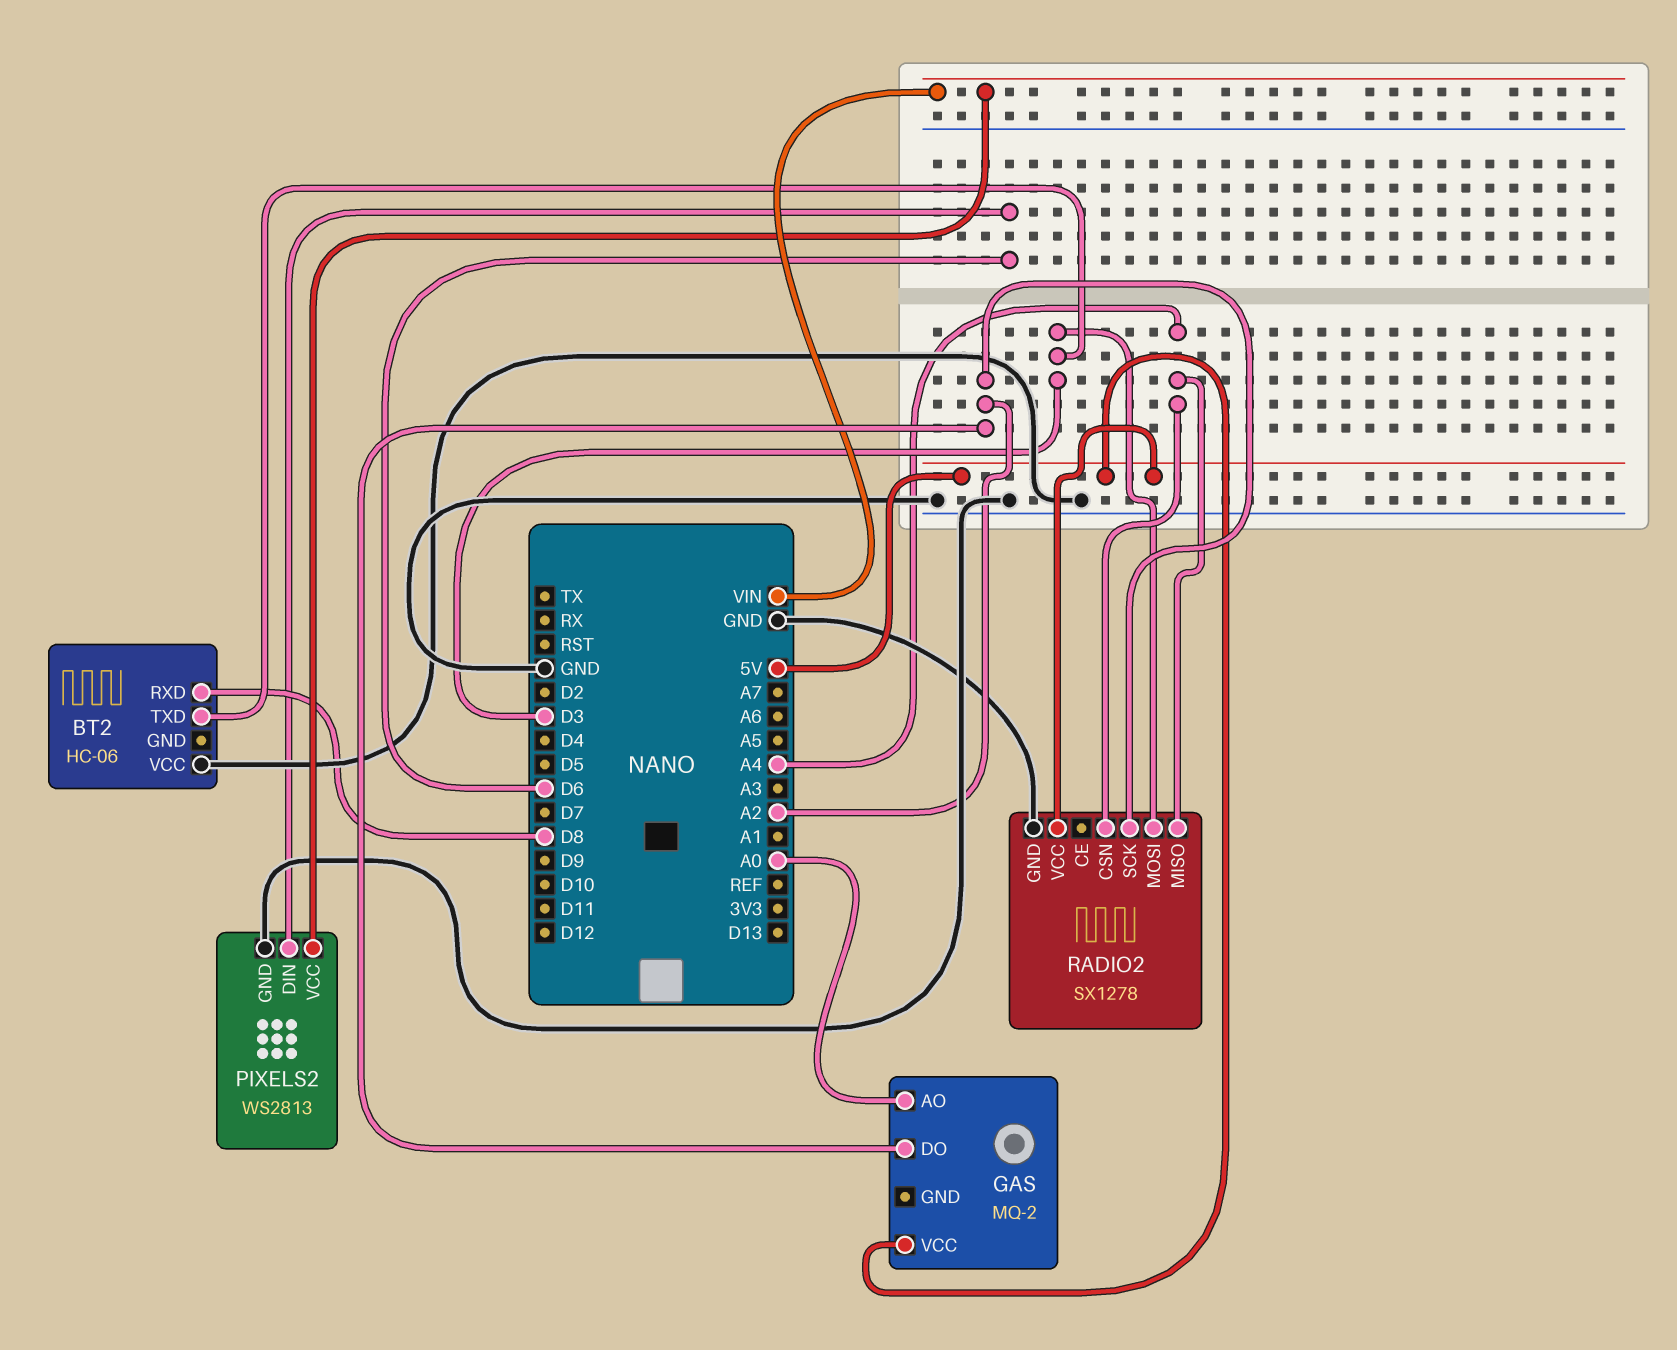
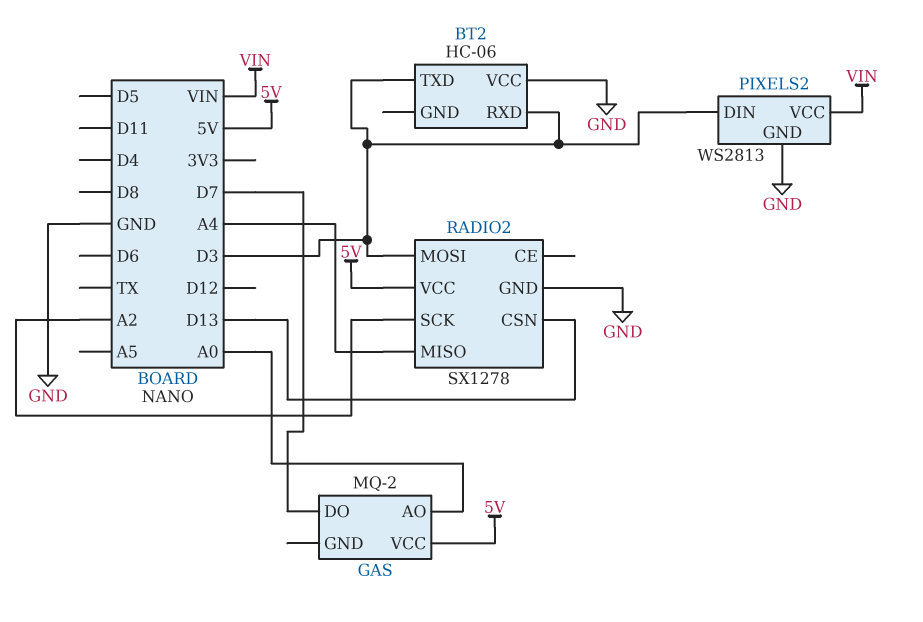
BT2 pin RXD: D8 -> D3
GAS pin DO: A2 -> D7
PIXELS2 pin DIN: D6 -> D3
RADIO2 pin CSN: A4 -> D13

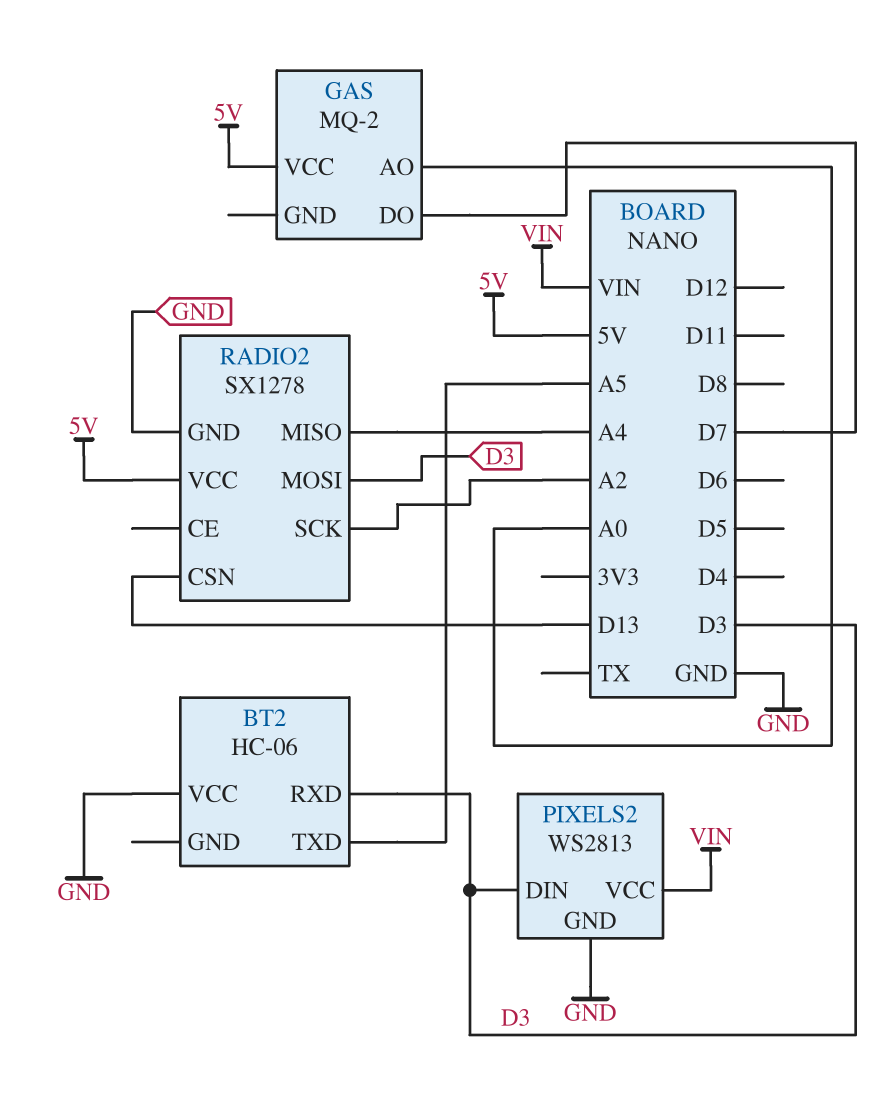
BT2 pin TXD: D3 -> A5

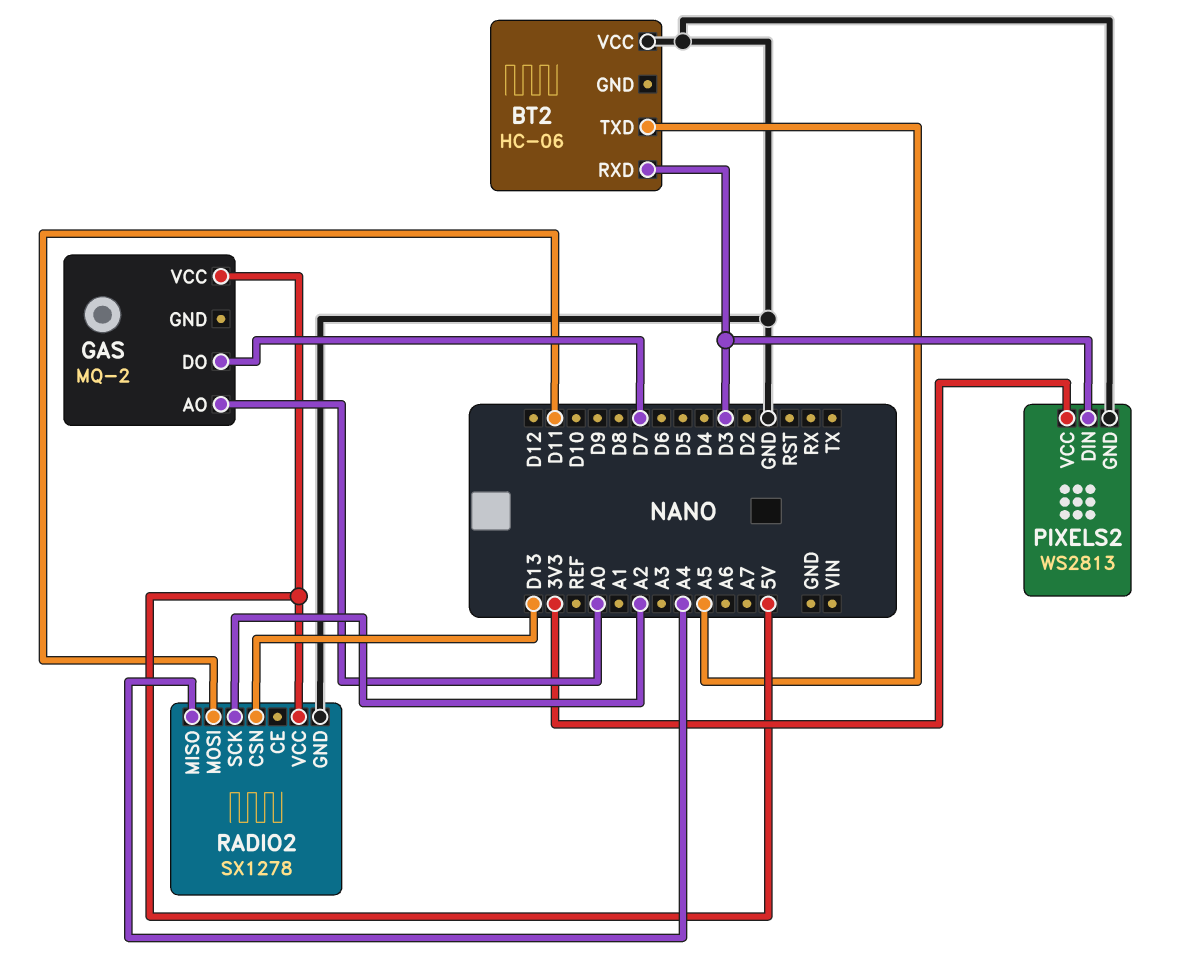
PIXELS2 pin VCC: VIN -> 3V3
RADIO2 pin MOSI: D3 -> D11

